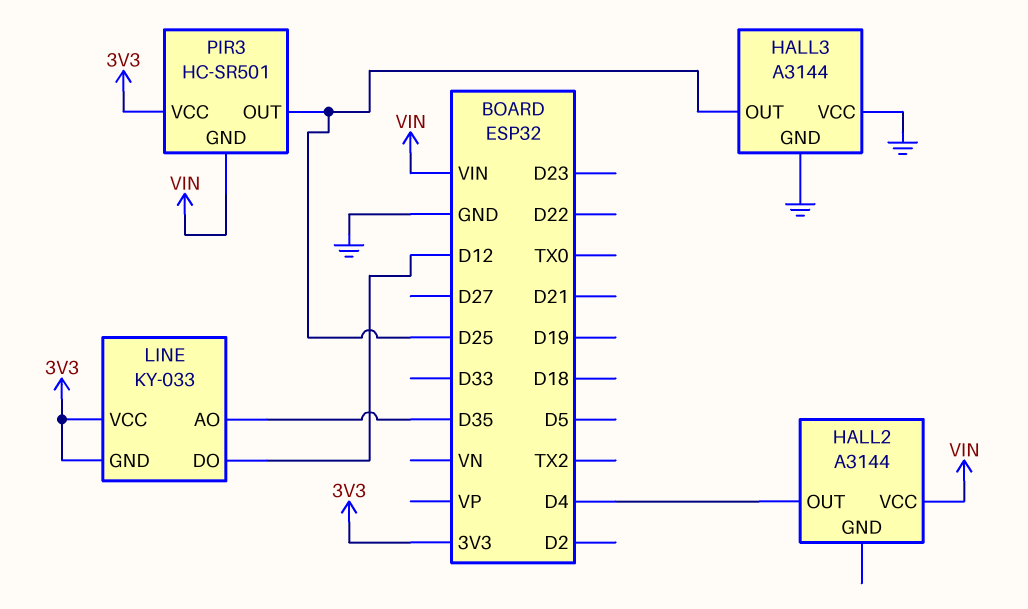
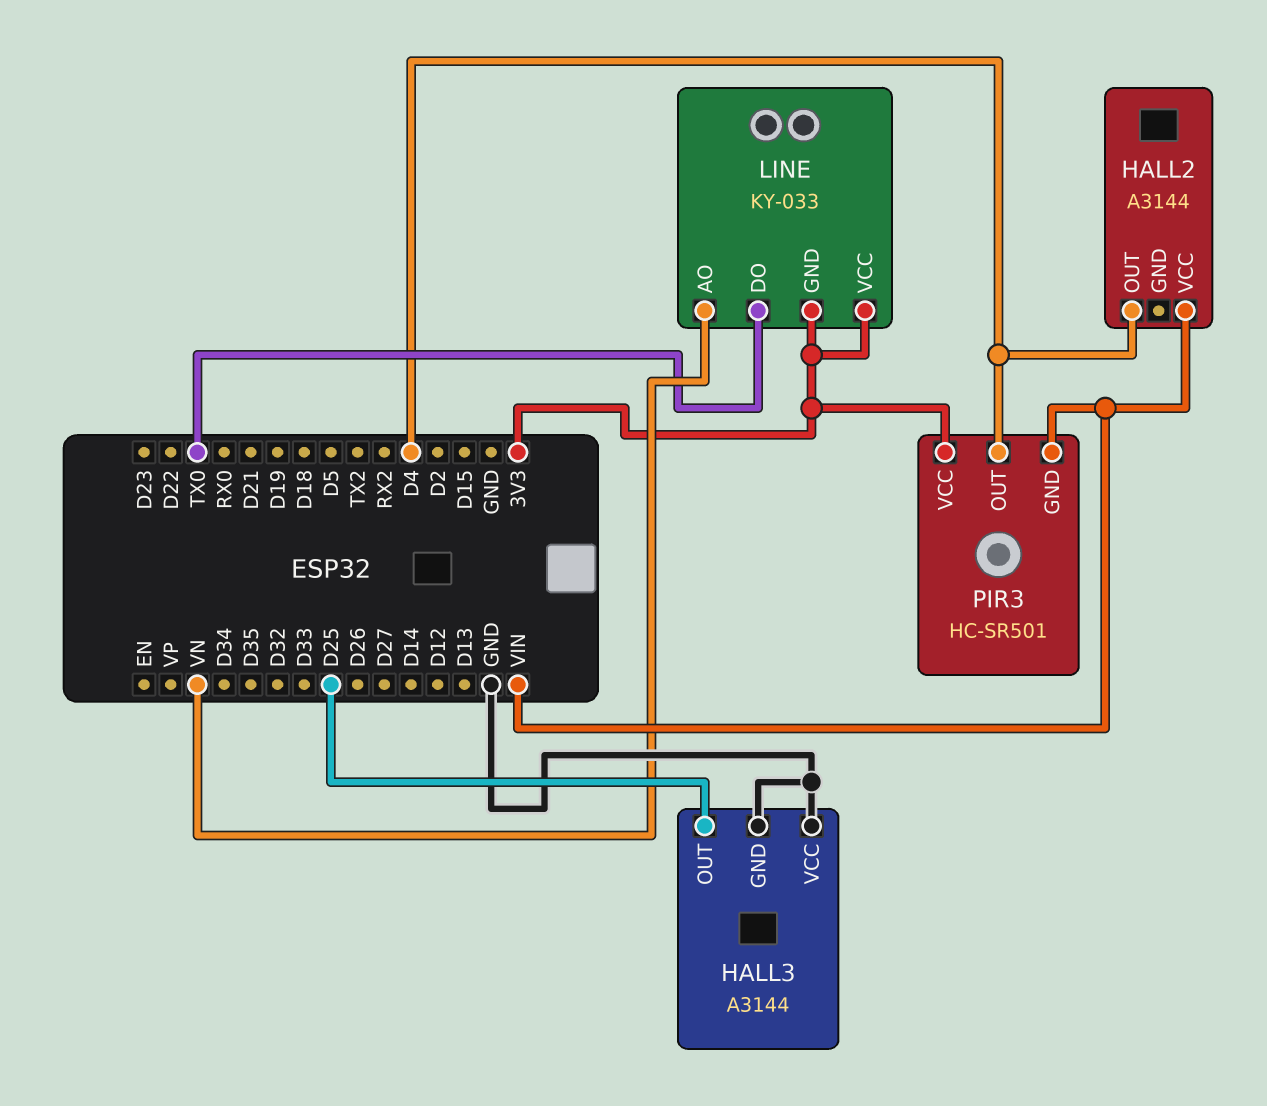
LINE pin AO: D35 -> VN
LINE pin DO: D12 -> TX0
PIR3 pin OUT: D25 -> D4

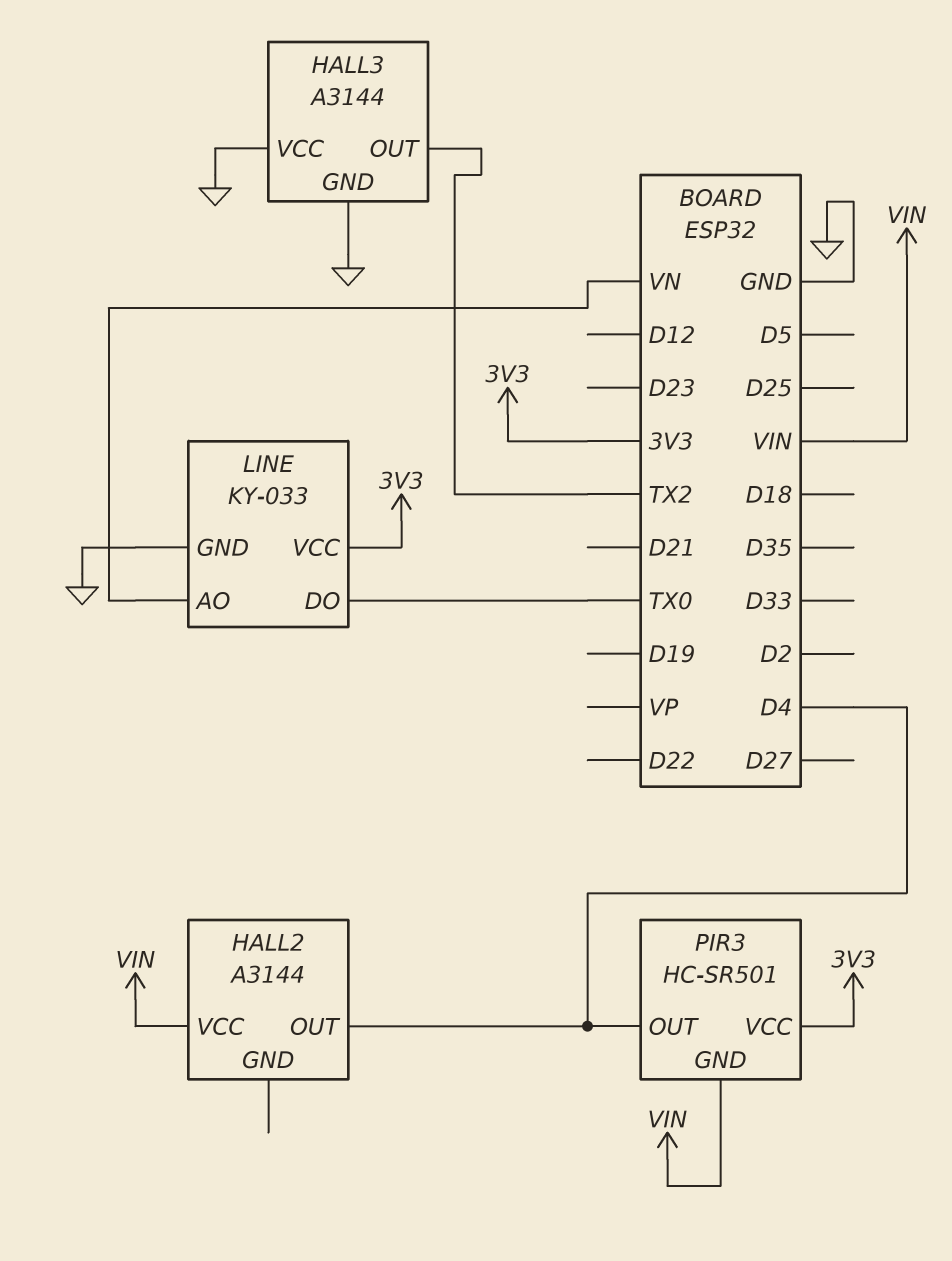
HALL3 pin OUT: D25 -> TX2
LINE pin GND: 3V3 -> GND

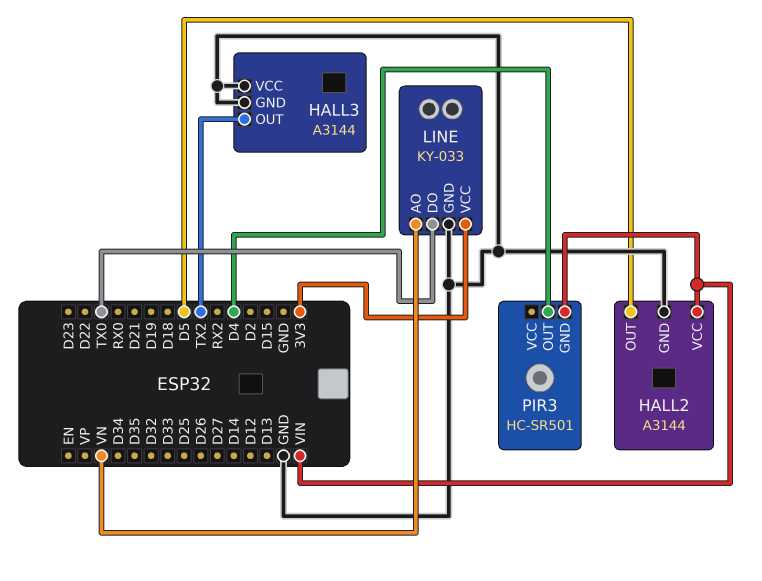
HALL2 pin GND: none -> GND
HALL2 pin OUT: D4 -> D5
PIR3 pin VCC: 3V3 -> none

